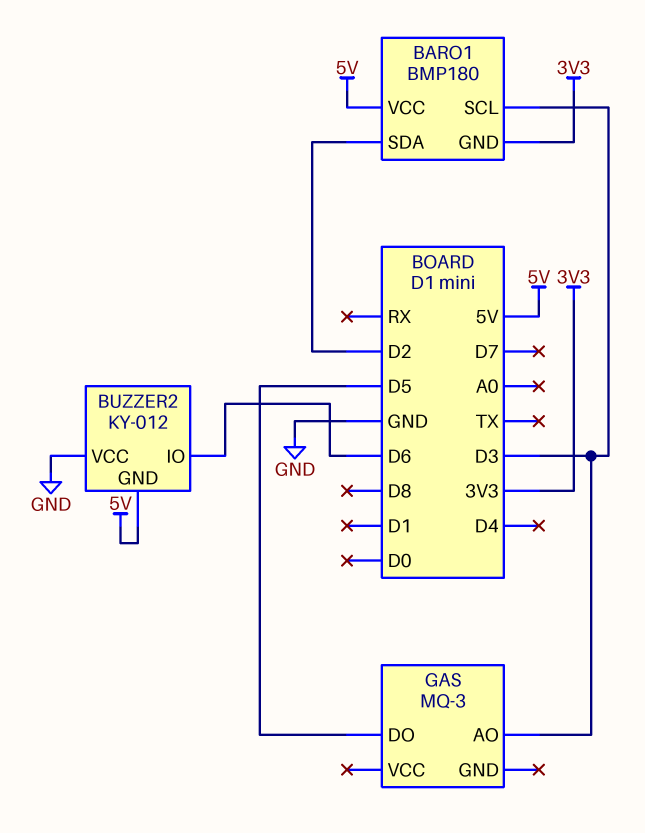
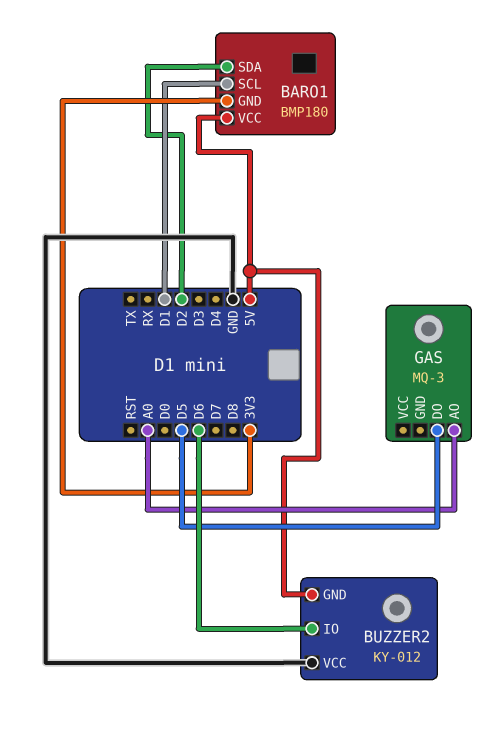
BARO1 pin SCL: D3 -> D1
GAS pin AO: D3 -> A0

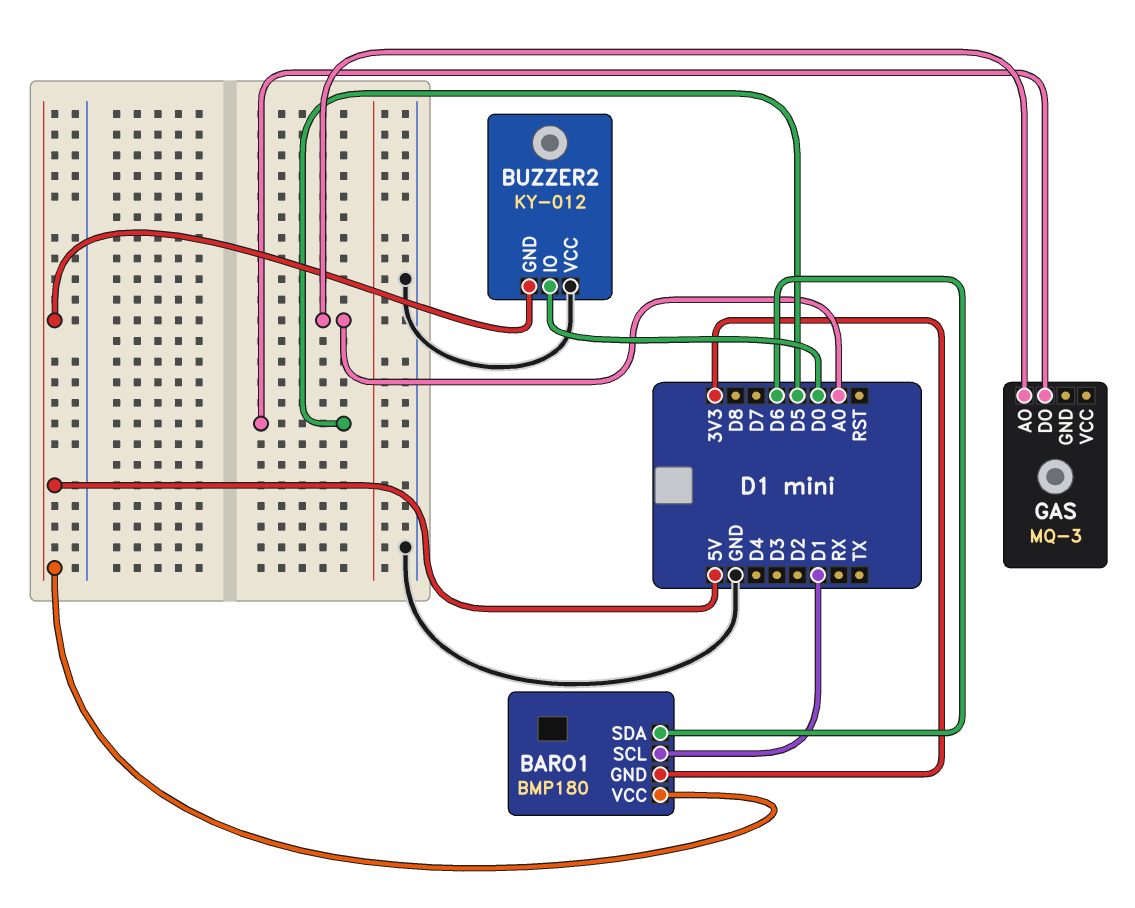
BARO1 pin SDA: D2 -> D6
BUZZER2 pin IO: D6 -> D0

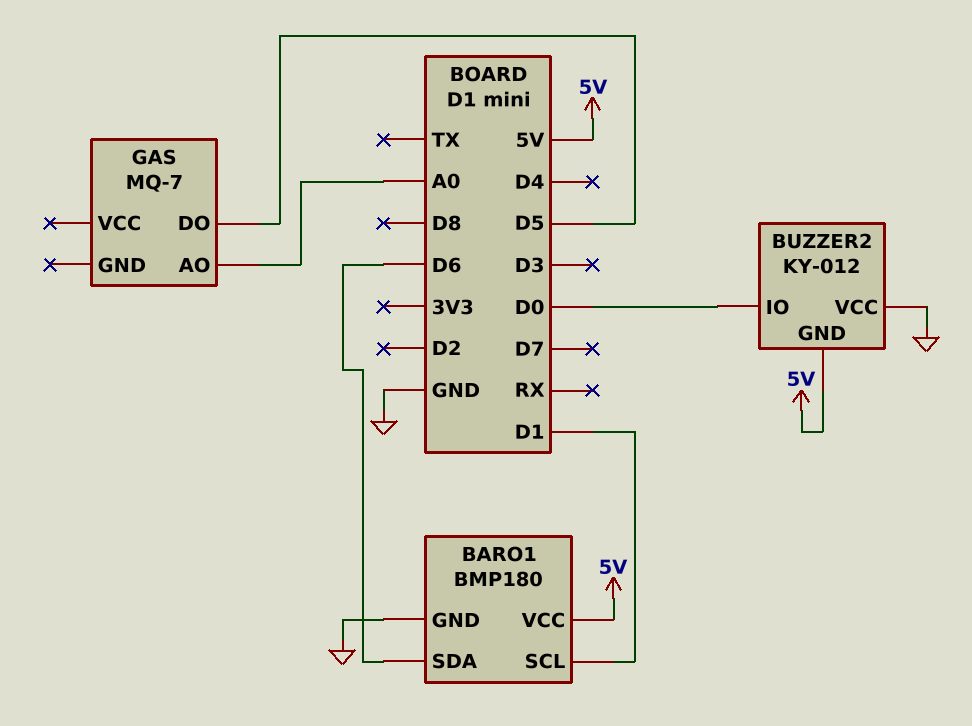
BARO1 pin GND: 3V3 -> GND
GAS: MQ-3 -> MQ-7

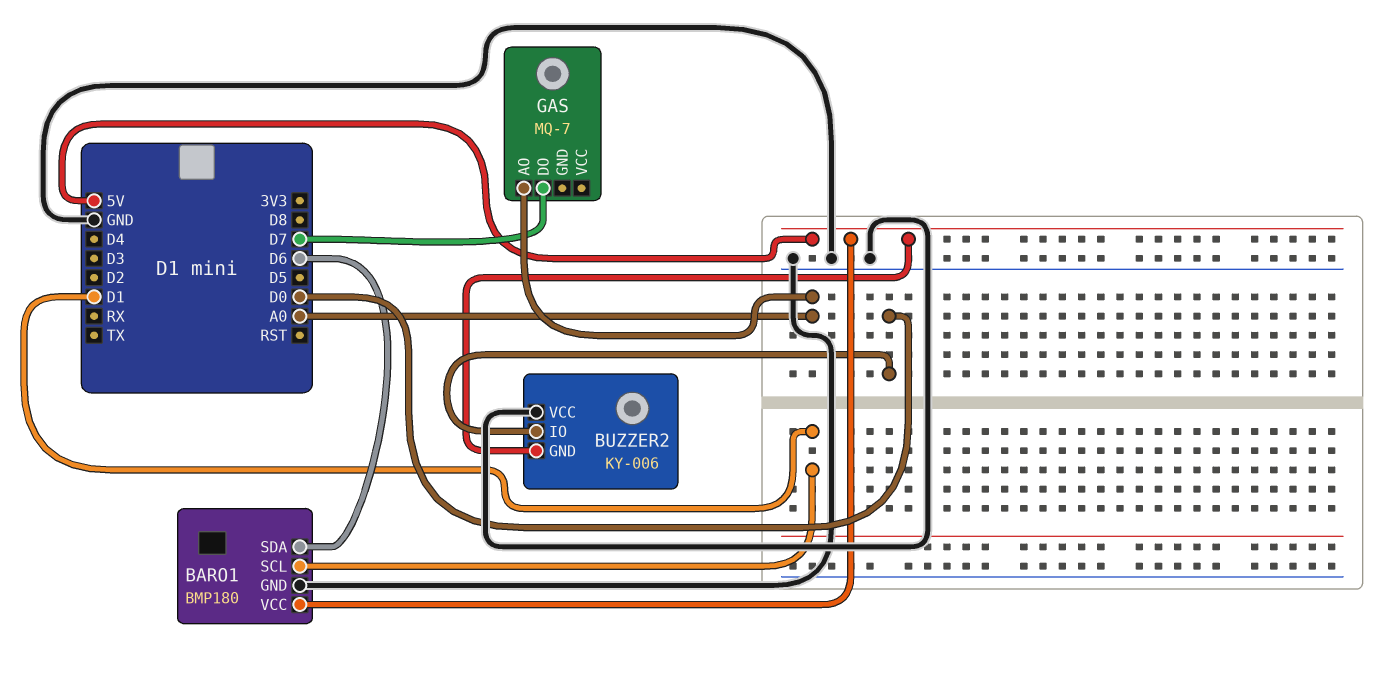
BUZZER2: KY-012 -> KY-006
GAS pin DO: D5 -> D7

